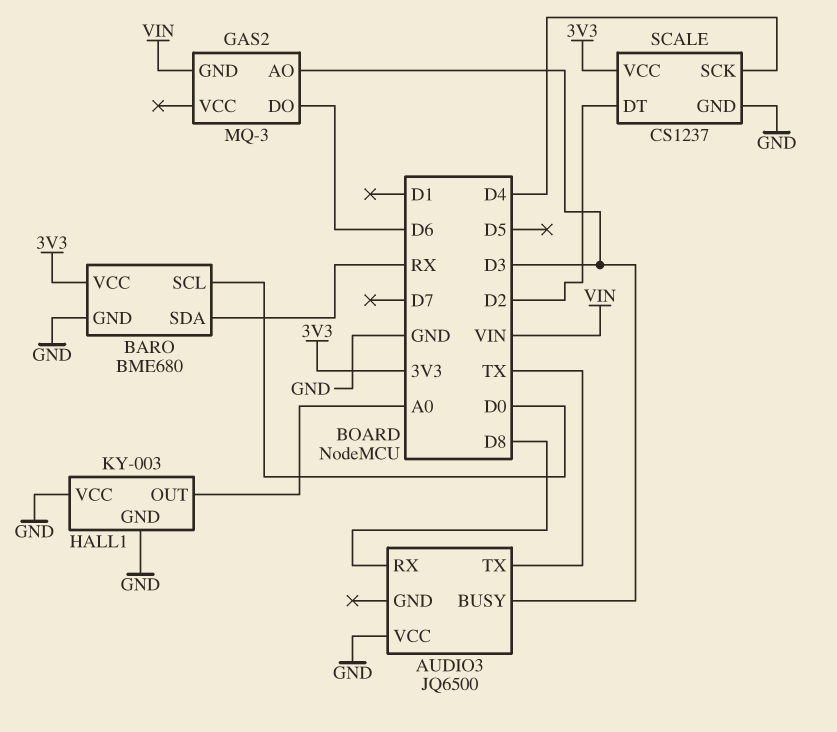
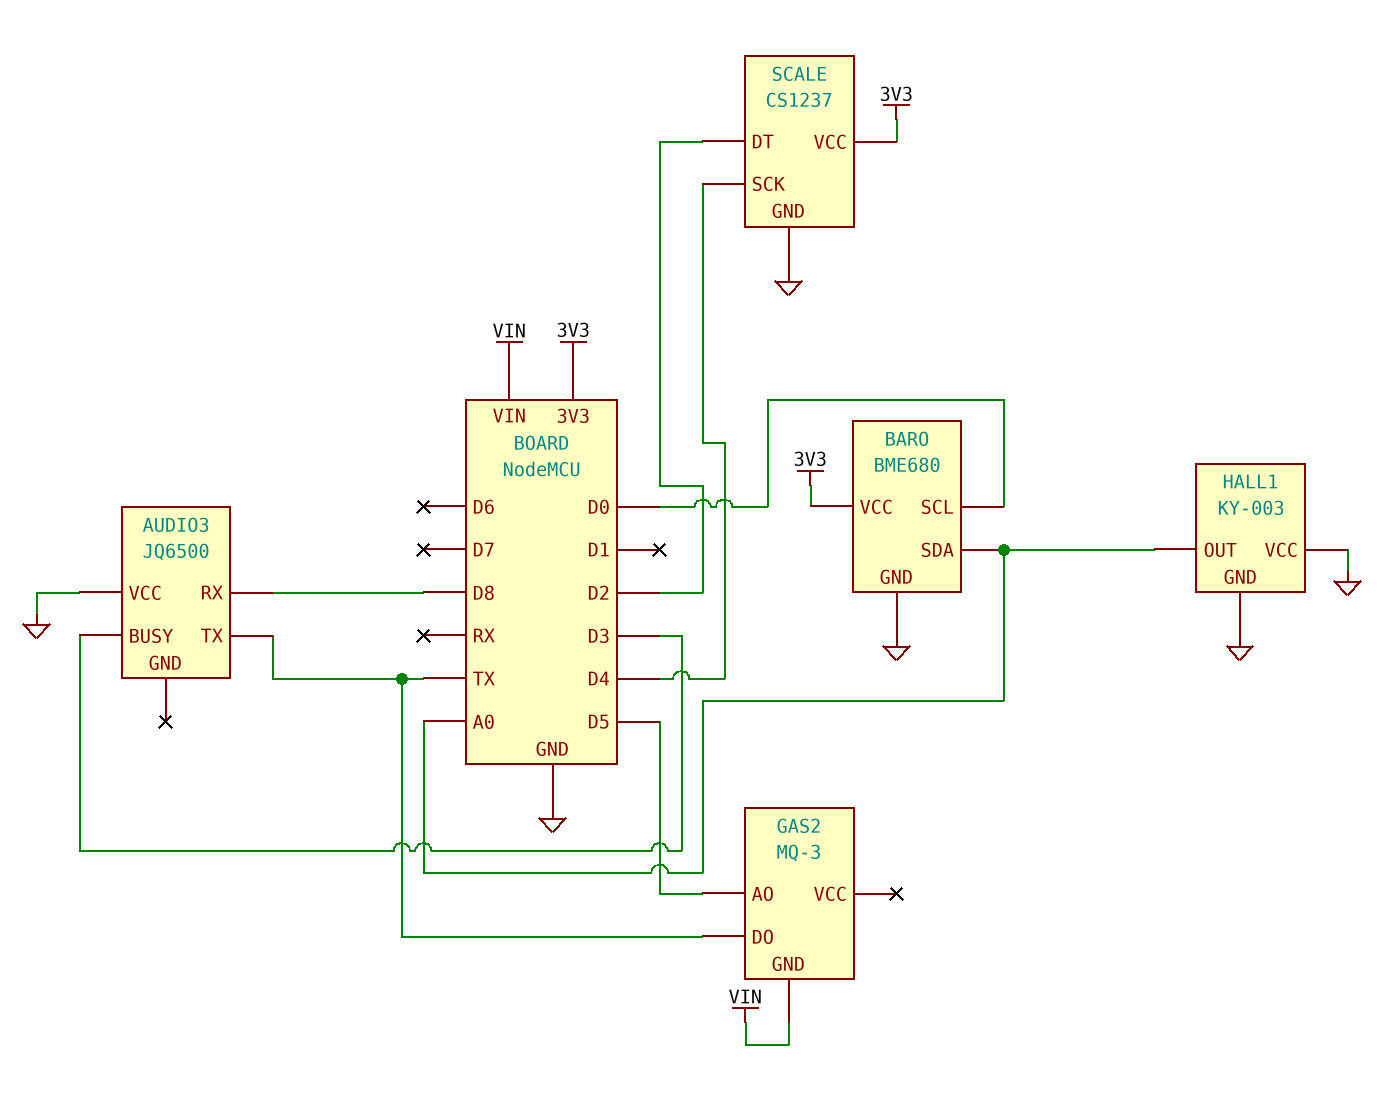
BARO pin SDA: RX -> A0
GAS2 pin AO: D3 -> D5
GAS2 pin DO: D6 -> TX

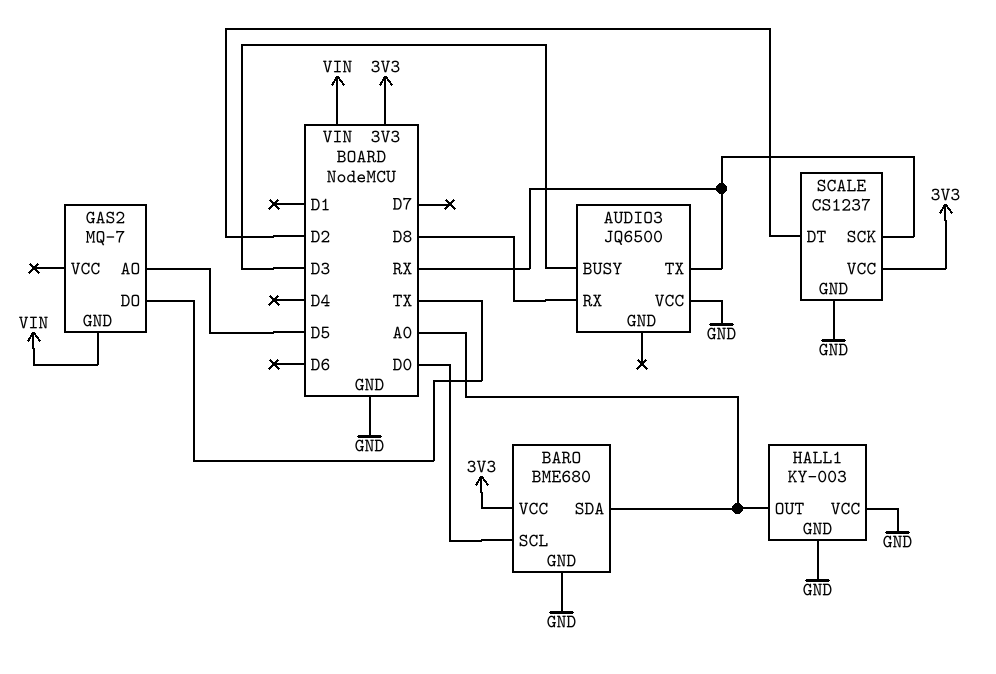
AUDIO3 pin TX: TX -> RX
GAS2: MQ-3 -> MQ-7
SCALE pin SCK: D4 -> RX

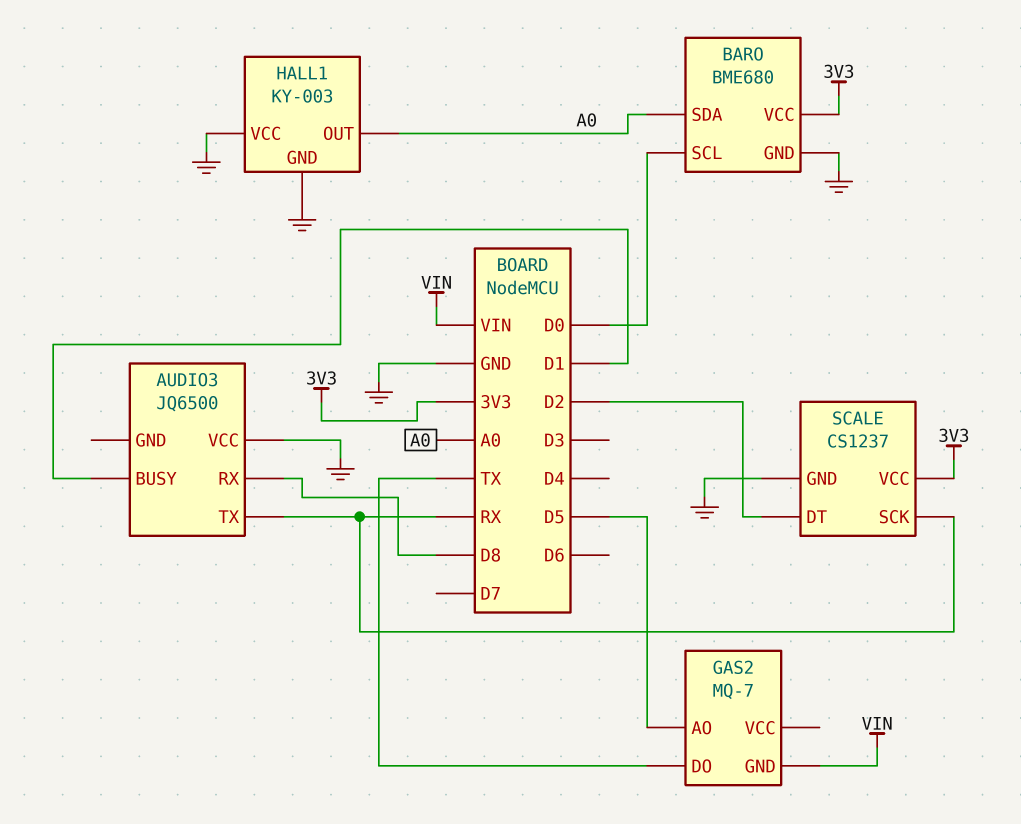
AUDIO3 pin BUSY: D3 -> D1

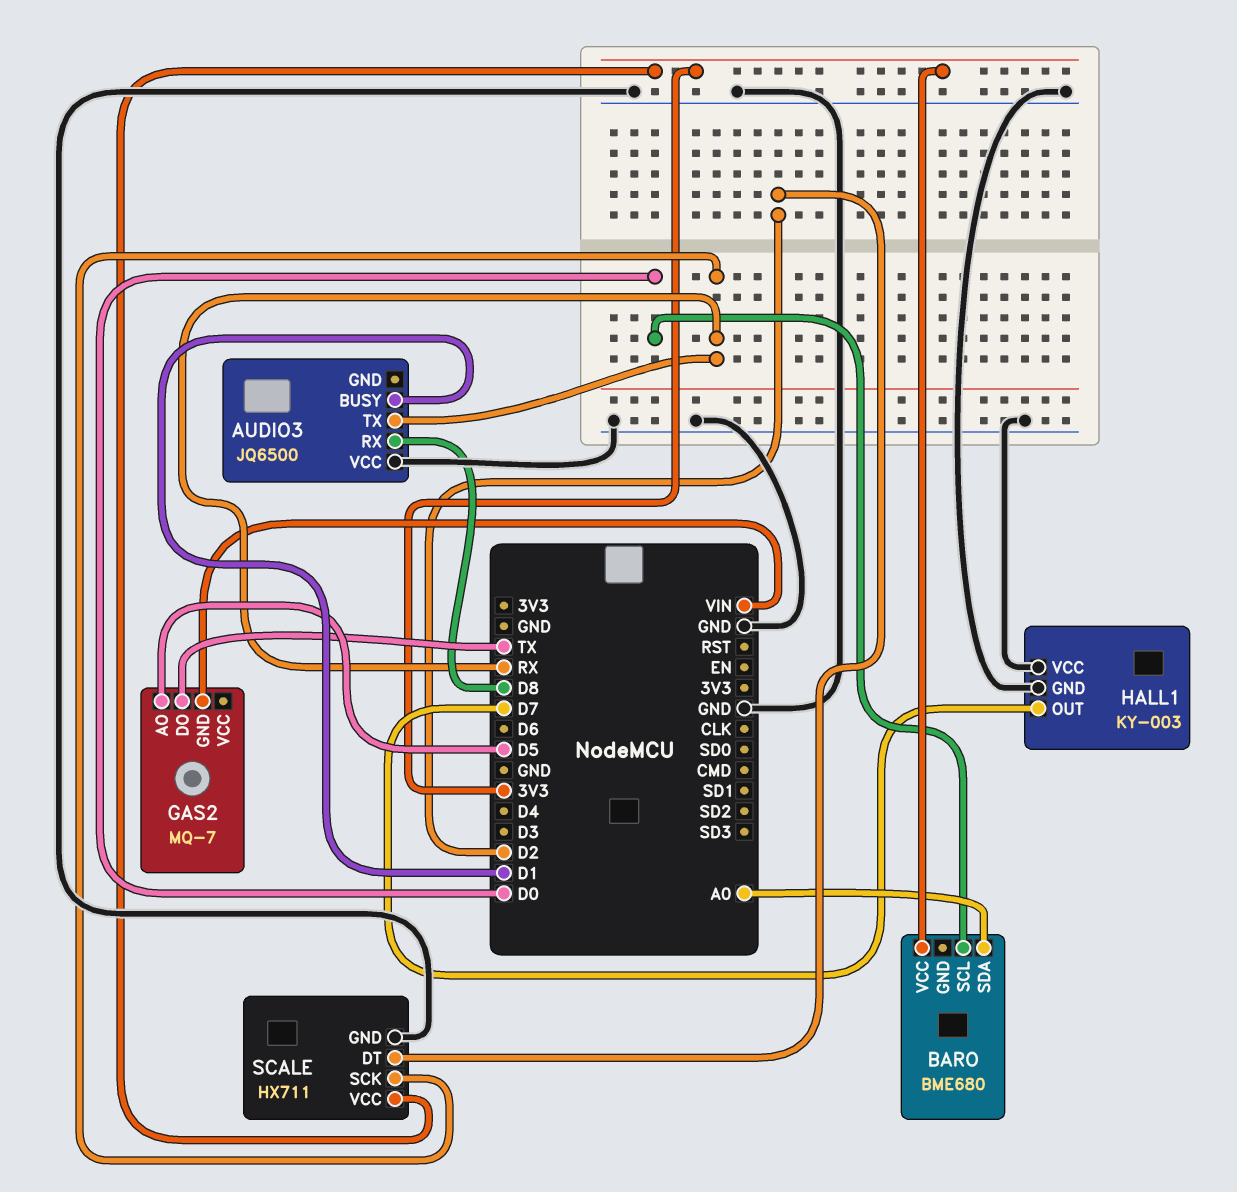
BARO pin GND: GND -> none
HALL1 pin OUT: A0 -> D7
SCALE: CS1237 -> HX711

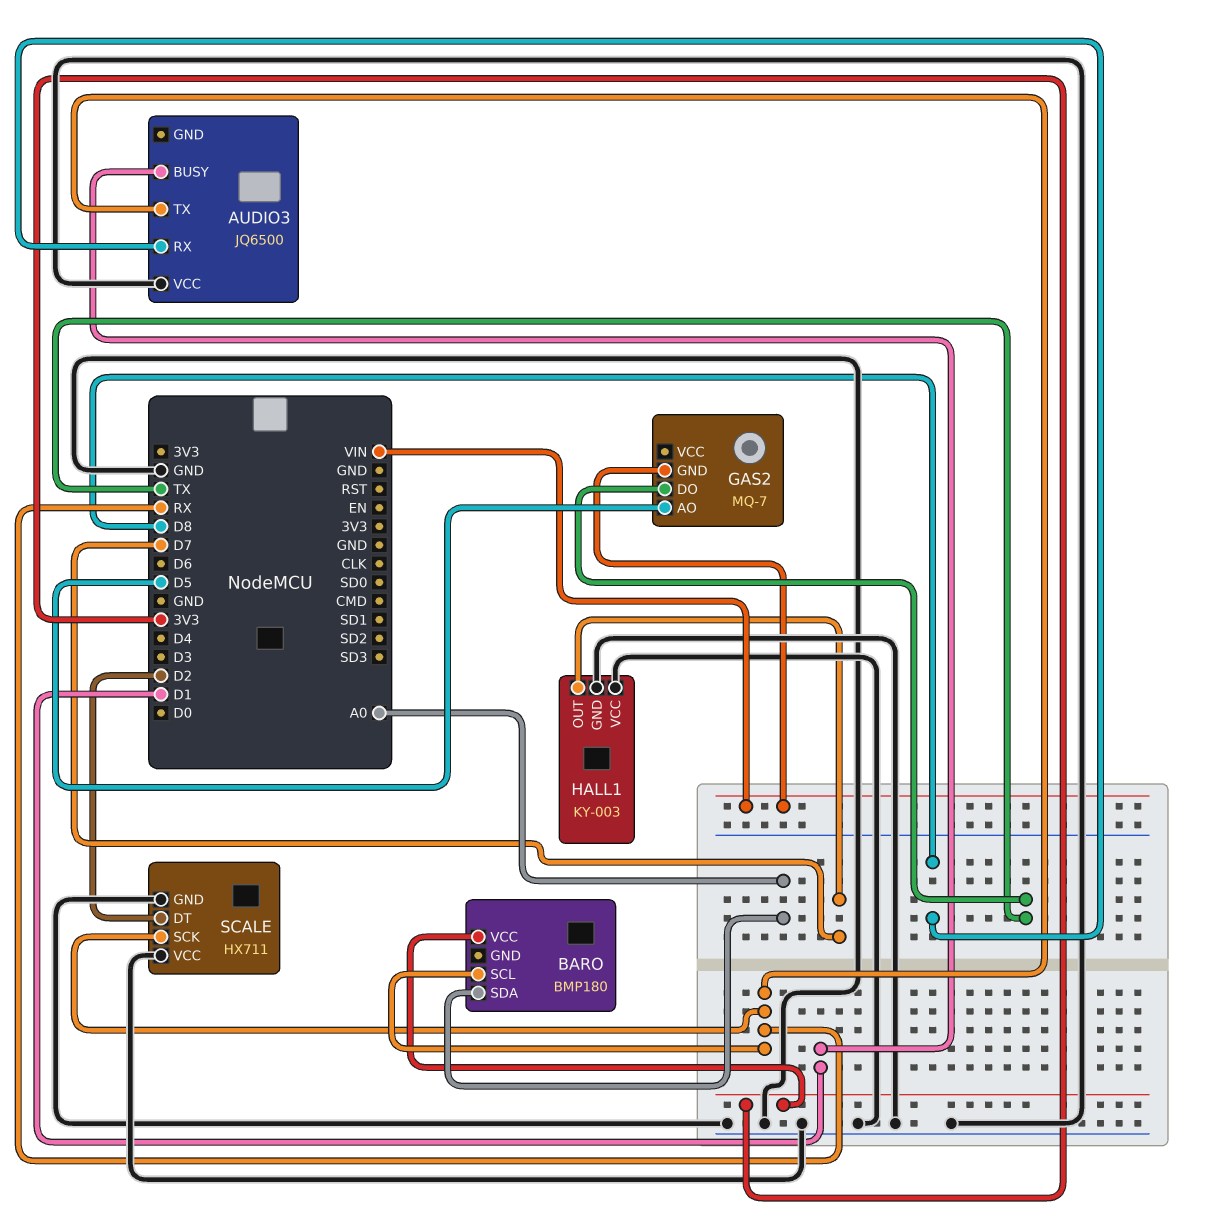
BARO: BME680 -> BMP180
BARO pin SCL: D0 -> RX
SCALE pin VCC: 3V3 -> GND

